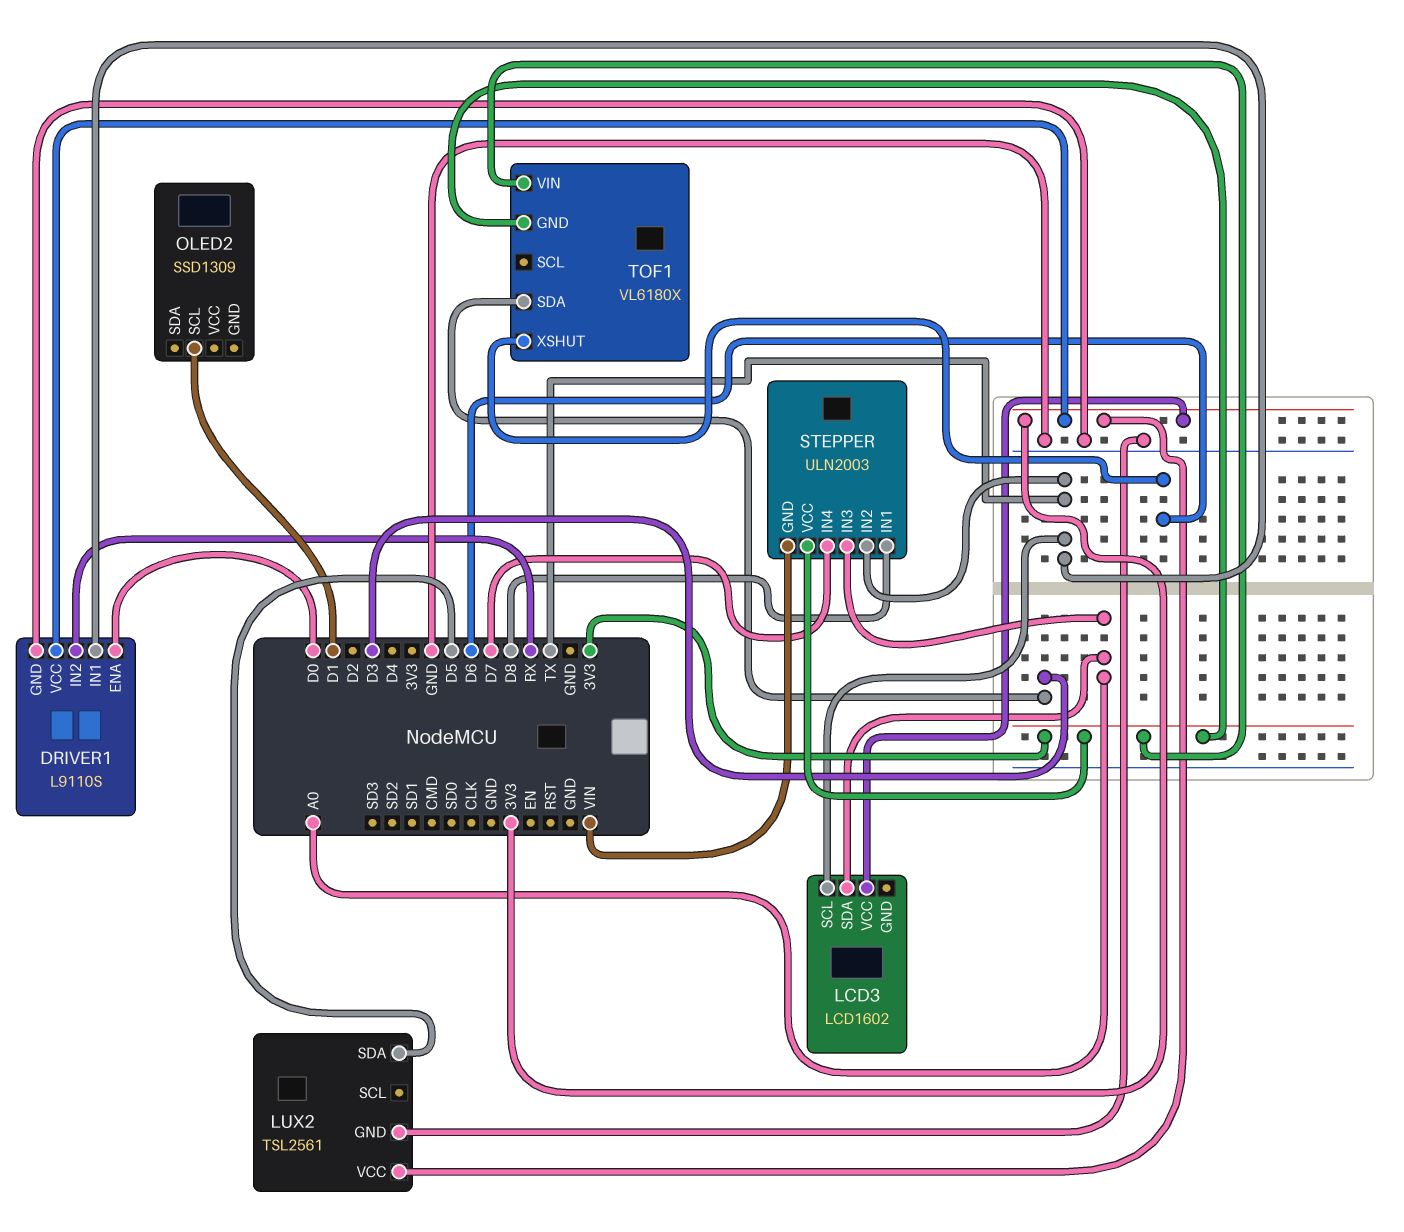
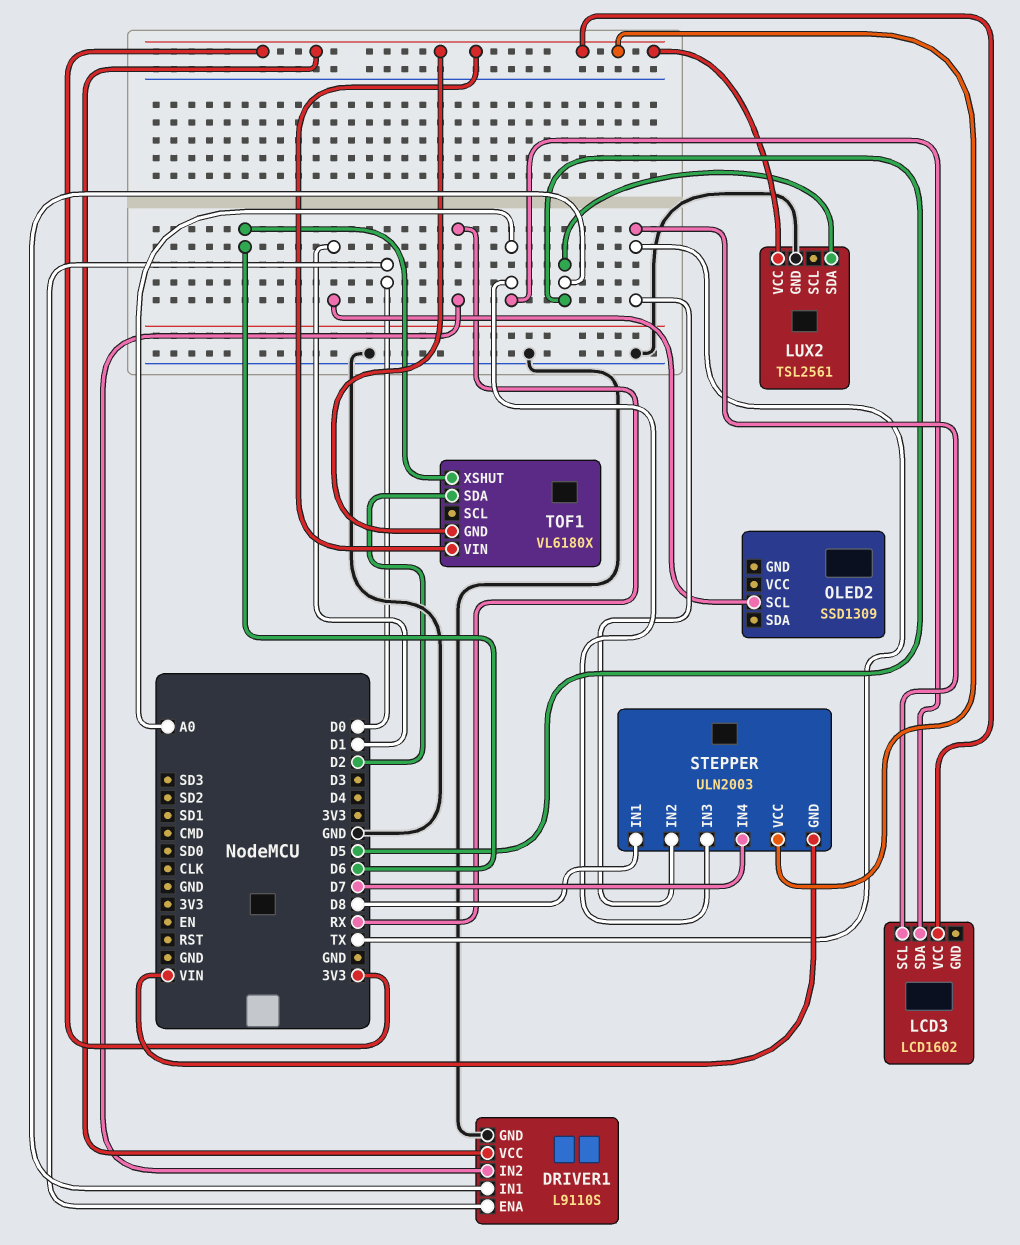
DRIVER1 pin IN1: TX -> D5
TOF1 pin SDA: D3 -> D2

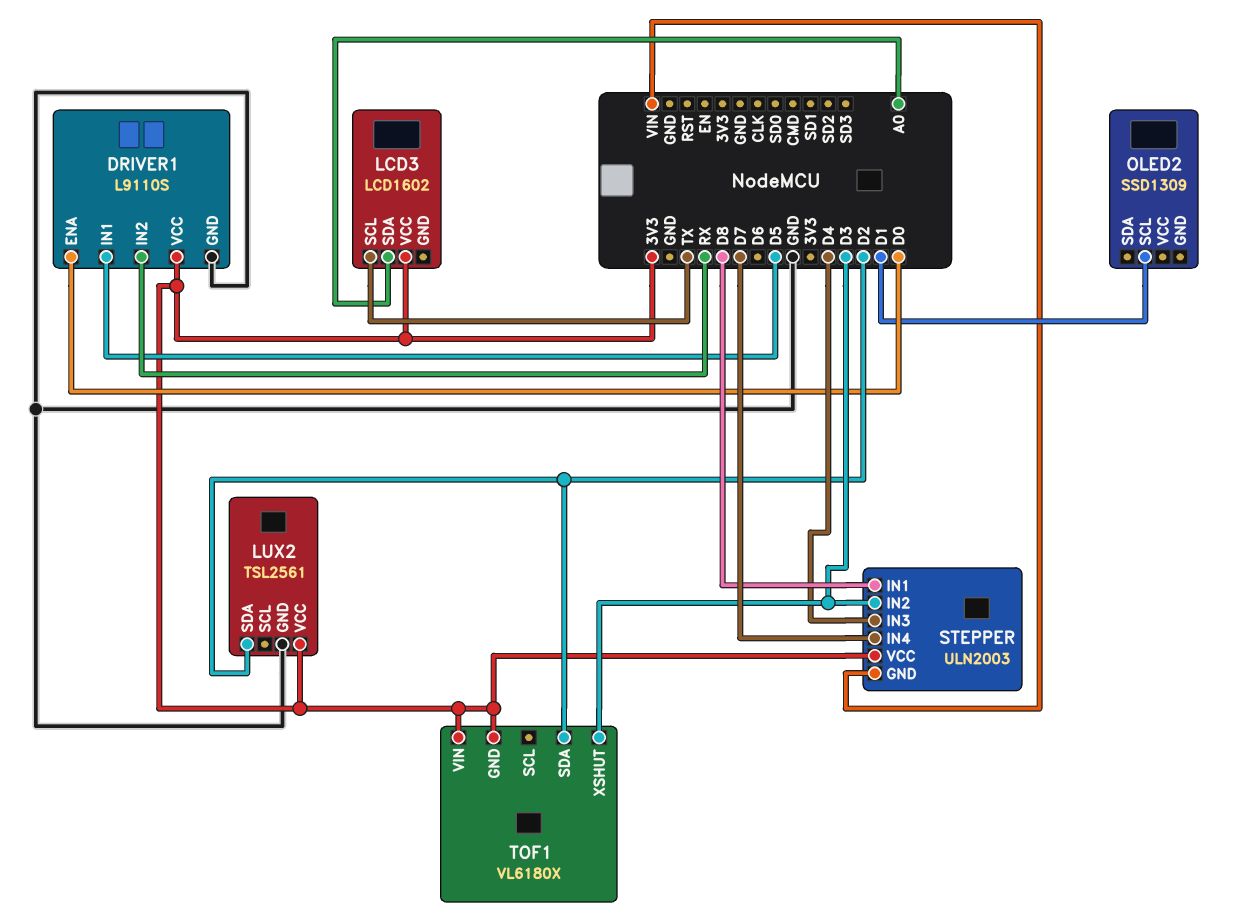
LUX2 pin SDA: D5 -> D2
STEPPER pin IN2: TX -> D3
STEPPER pin IN3: A0 -> D4
TOF1 pin XSHUT: D6 -> D3

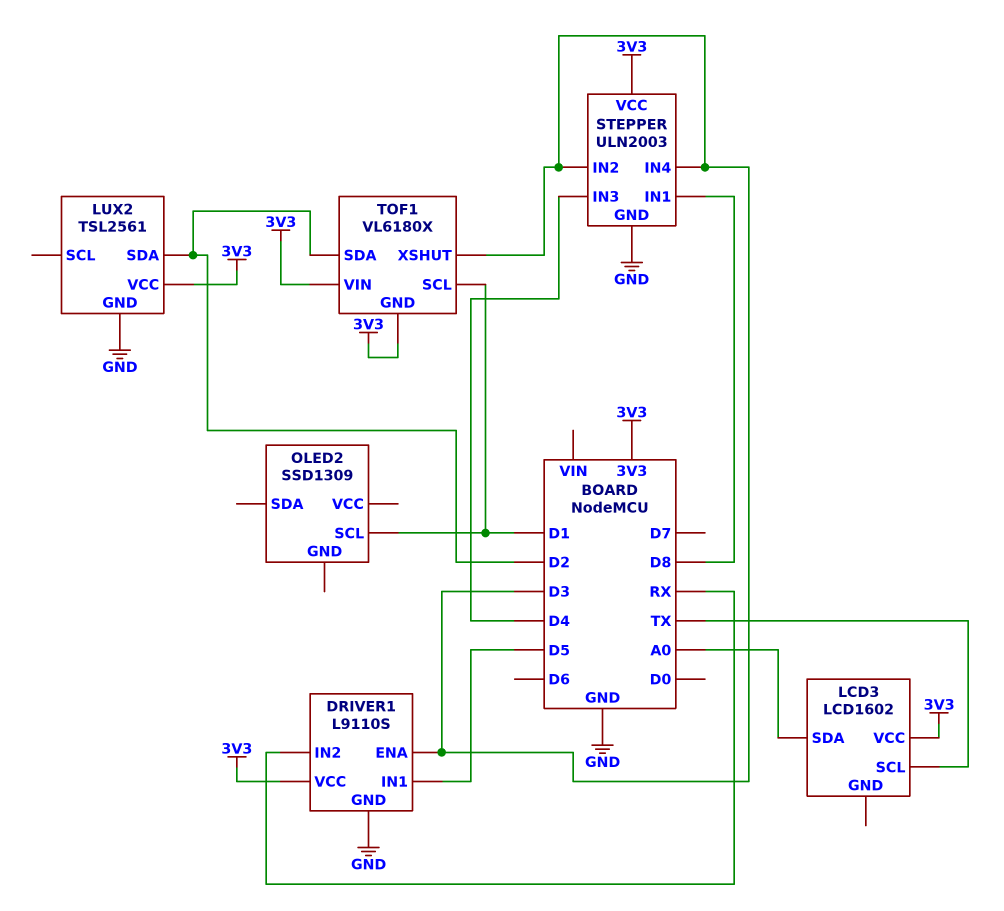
DRIVER1 pin ENA: D0 -> D3
STEPPER pin GND: VIN -> GND
STEPPER pin IN4: D7 -> D3
TOF1 pin SCL: none -> D1

